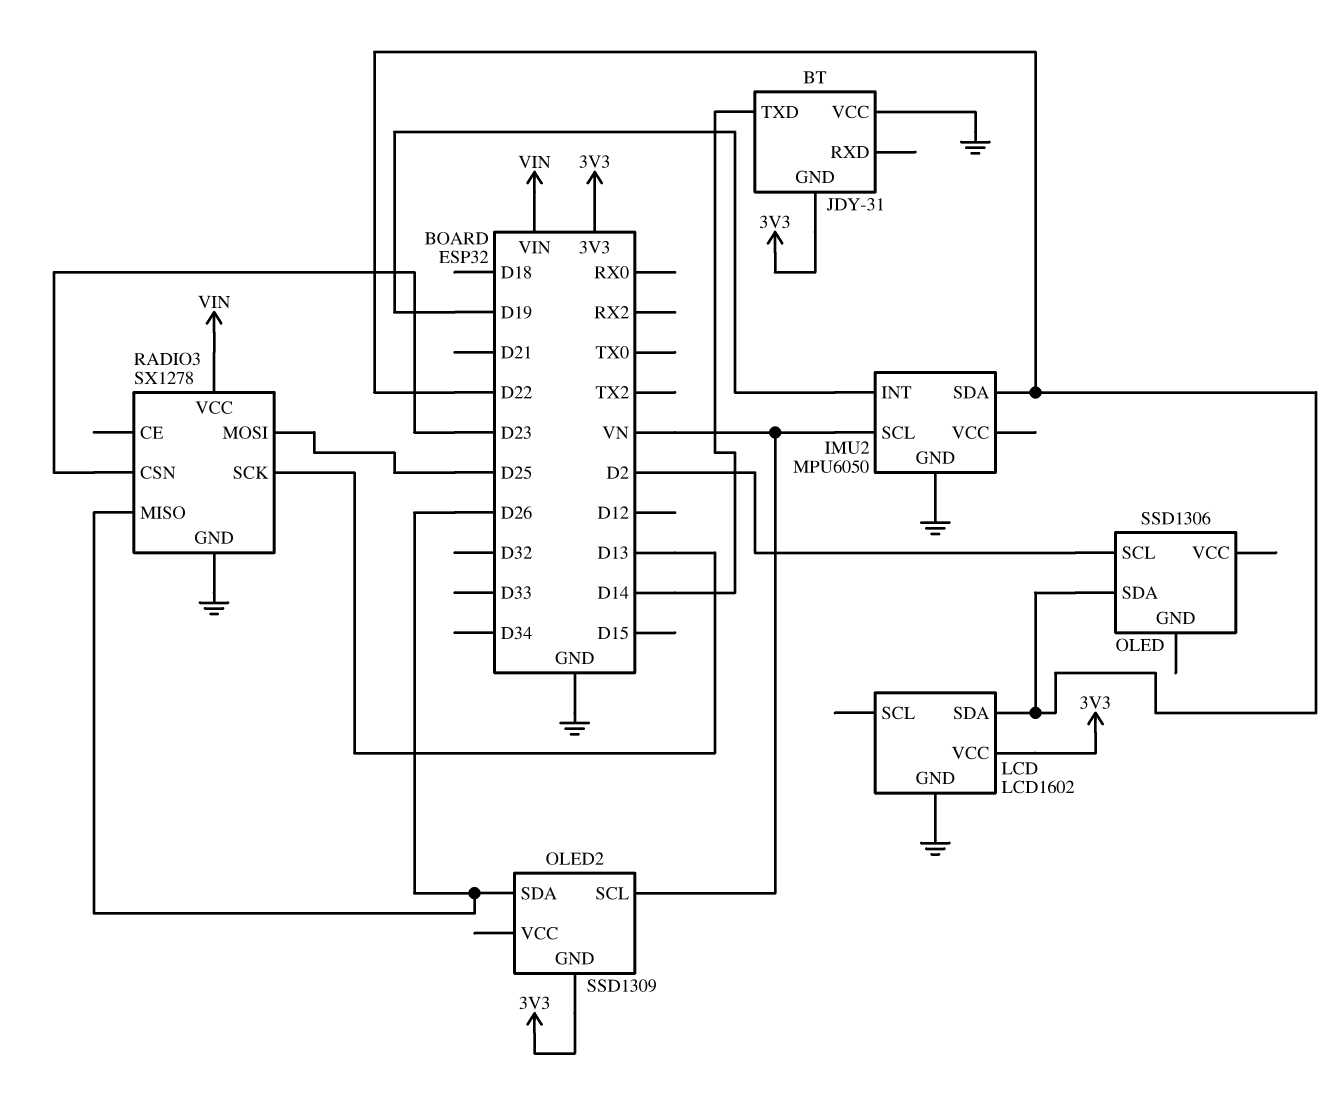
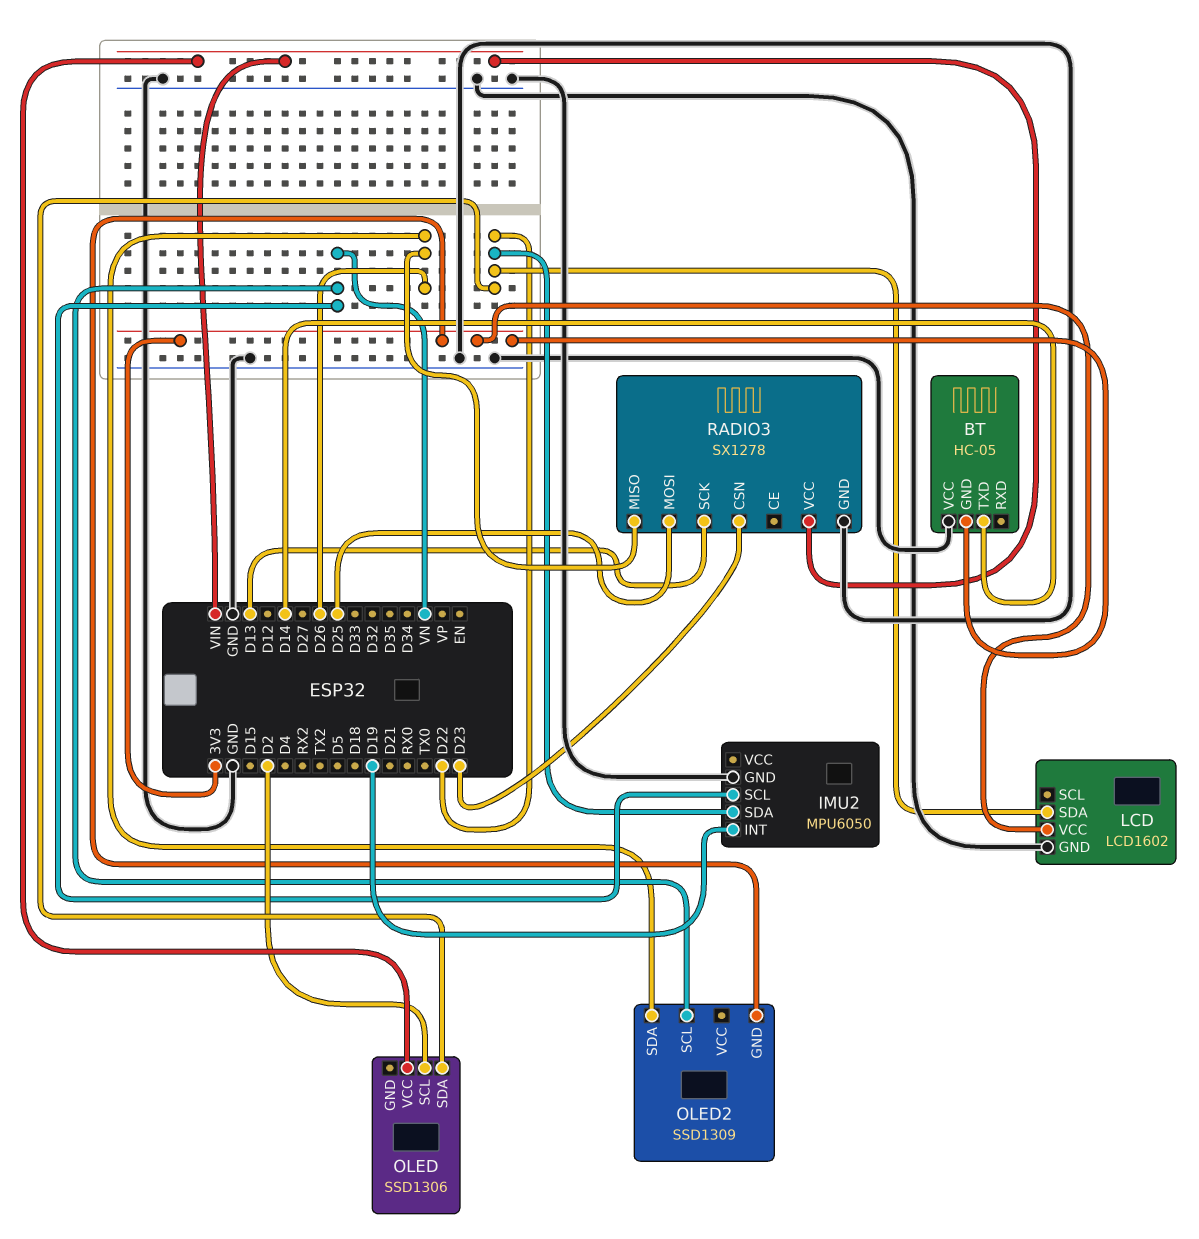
BT: JDY-31 -> HC-05
OLED pin VCC: none -> VIN

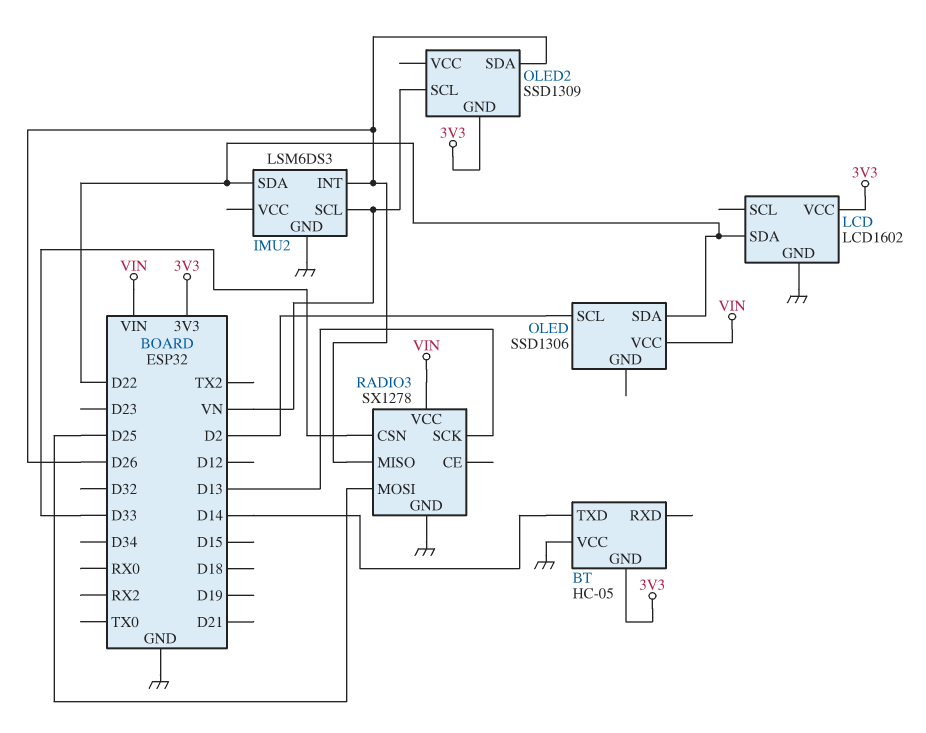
IMU2: MPU6050 -> LSM6DS3
IMU2 pin INT: D19 -> D26
RADIO3 pin CSN: D23 -> D33

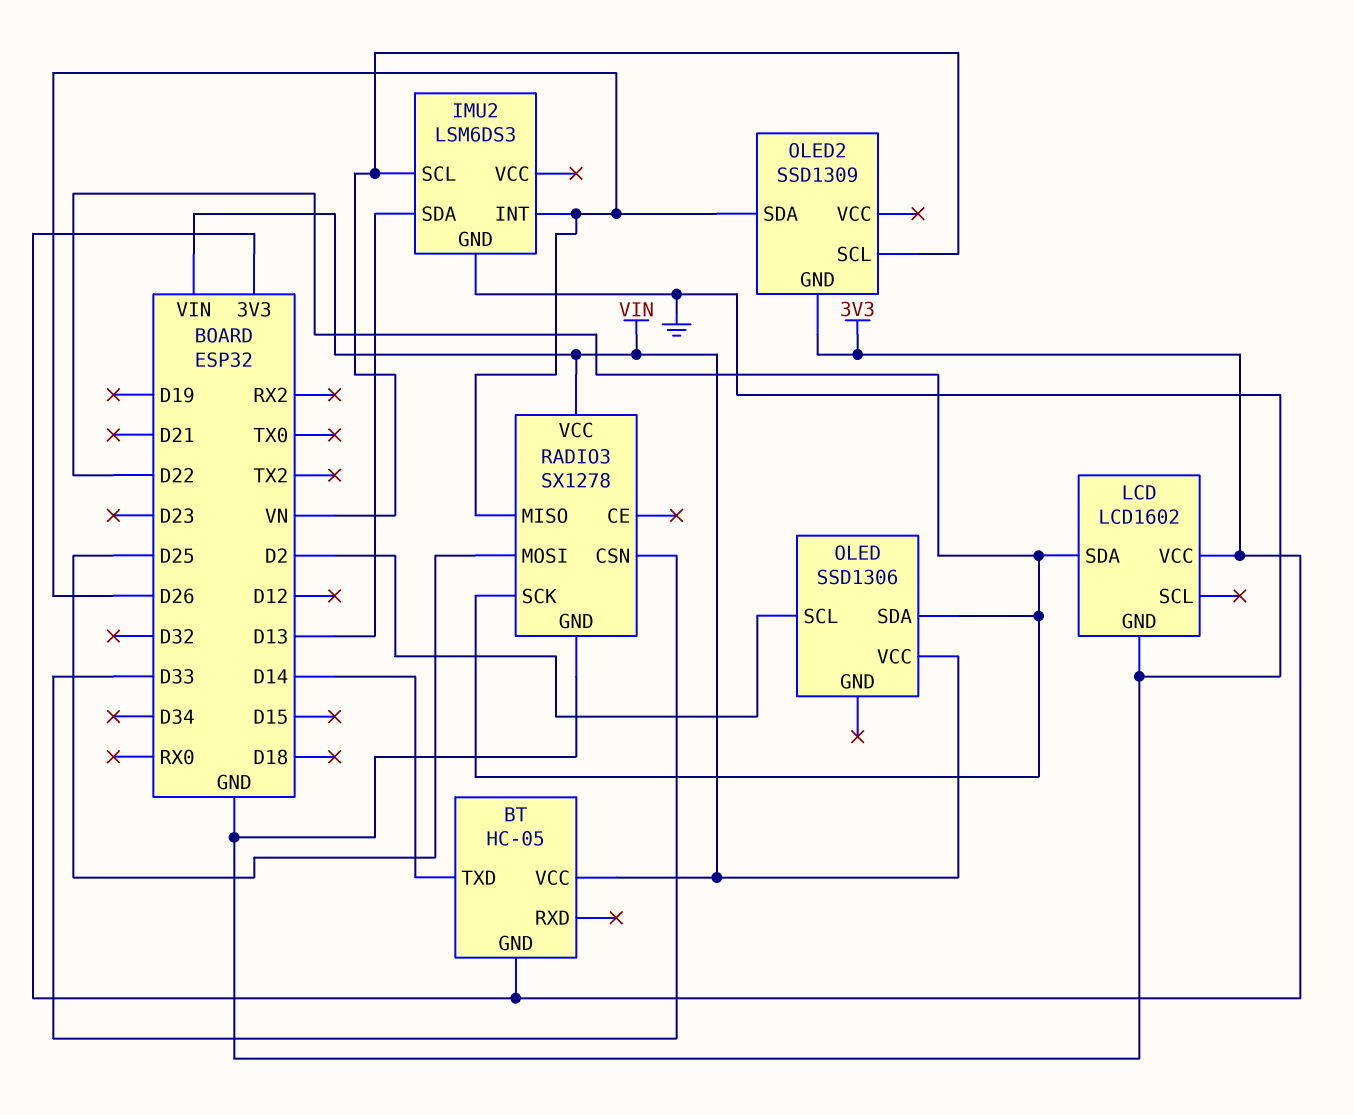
BT pin VCC: GND -> VIN
IMU2 pin SDA: D22 -> D13
RADIO3 pin SCK: D13 -> D22

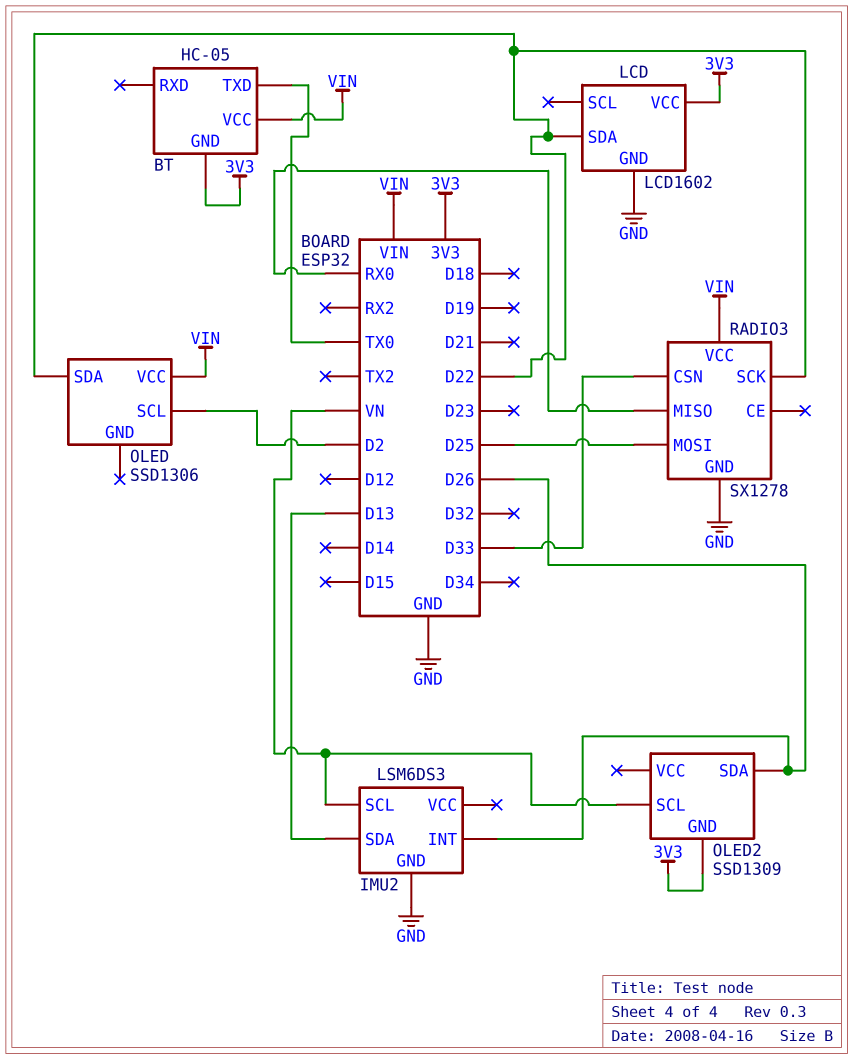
BT pin TXD: D14 -> TX0
RADIO3 pin MISO: D26 -> RX0

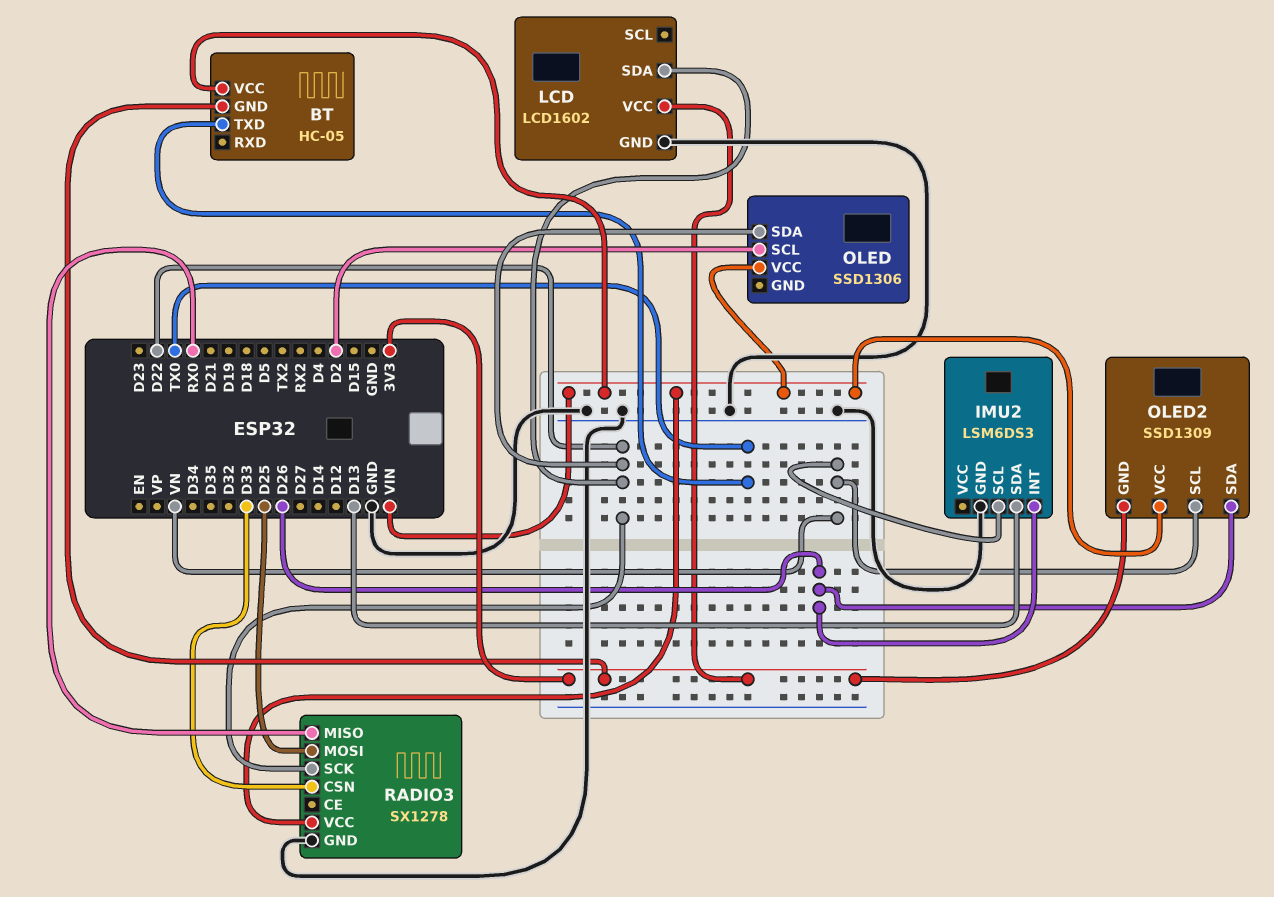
OLED2 pin VCC: none -> VIN

